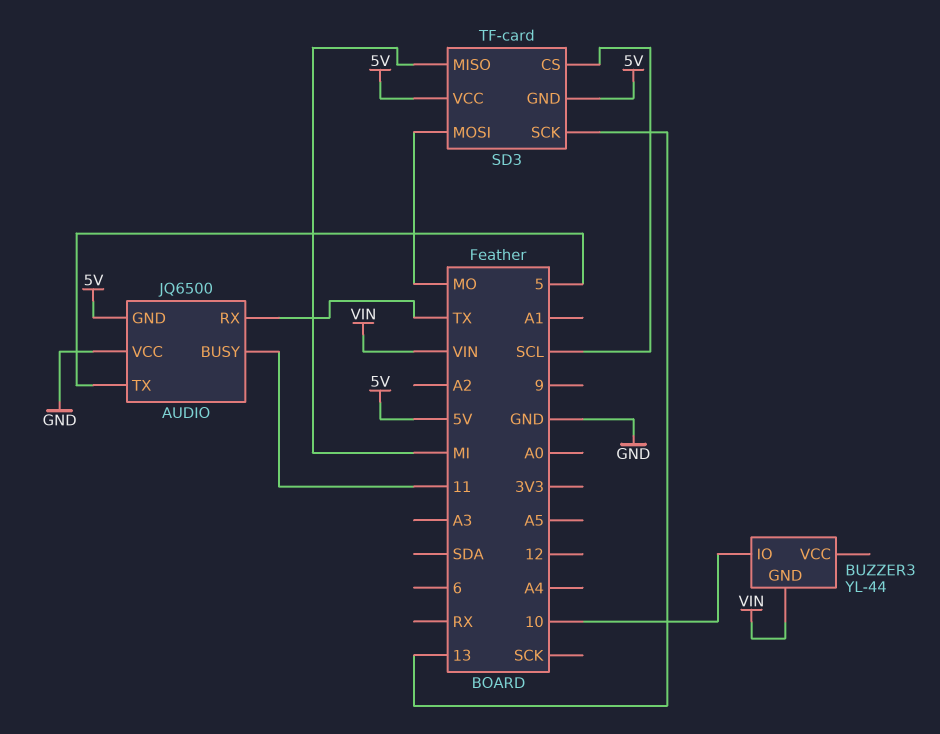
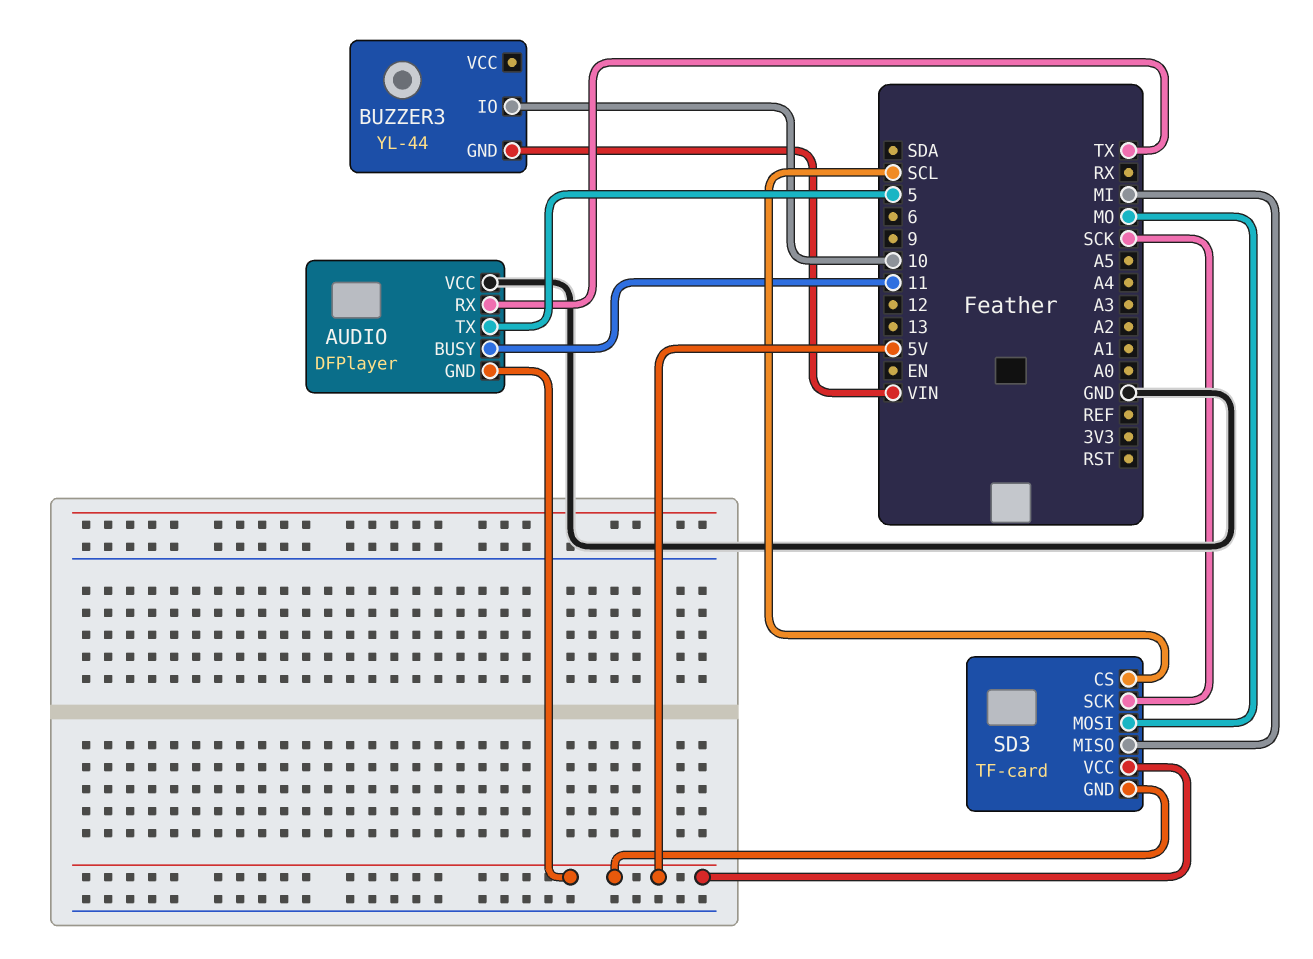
AUDIO: JQ6500 -> DFPlayer
SD3 pin SCK: 13 -> SCK

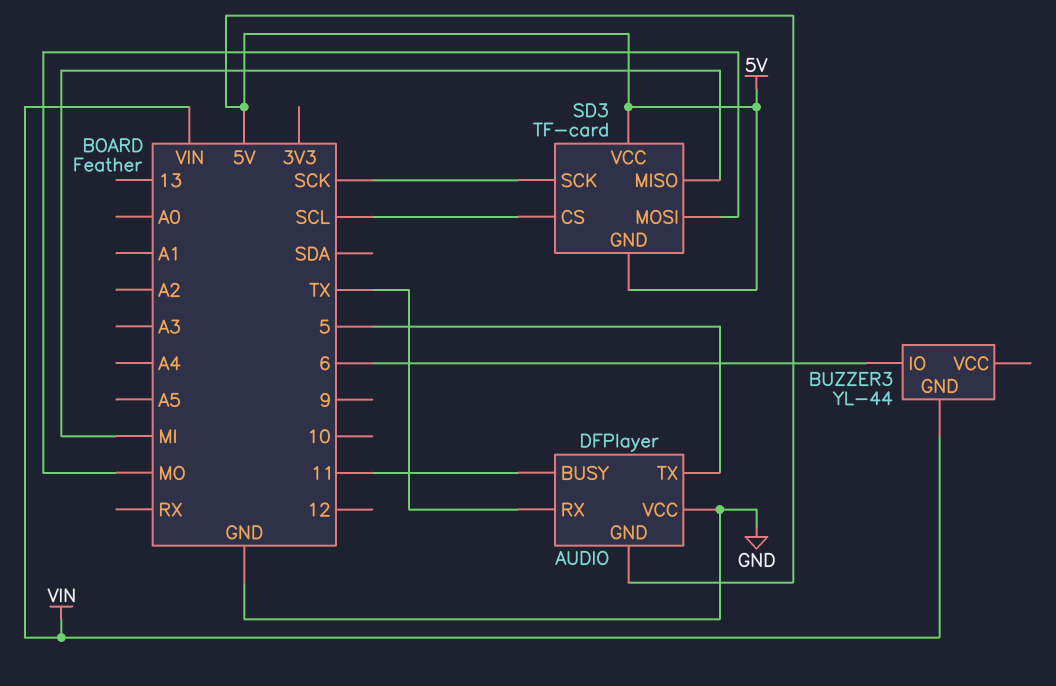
BUZZER3 pin IO: 10 -> 6

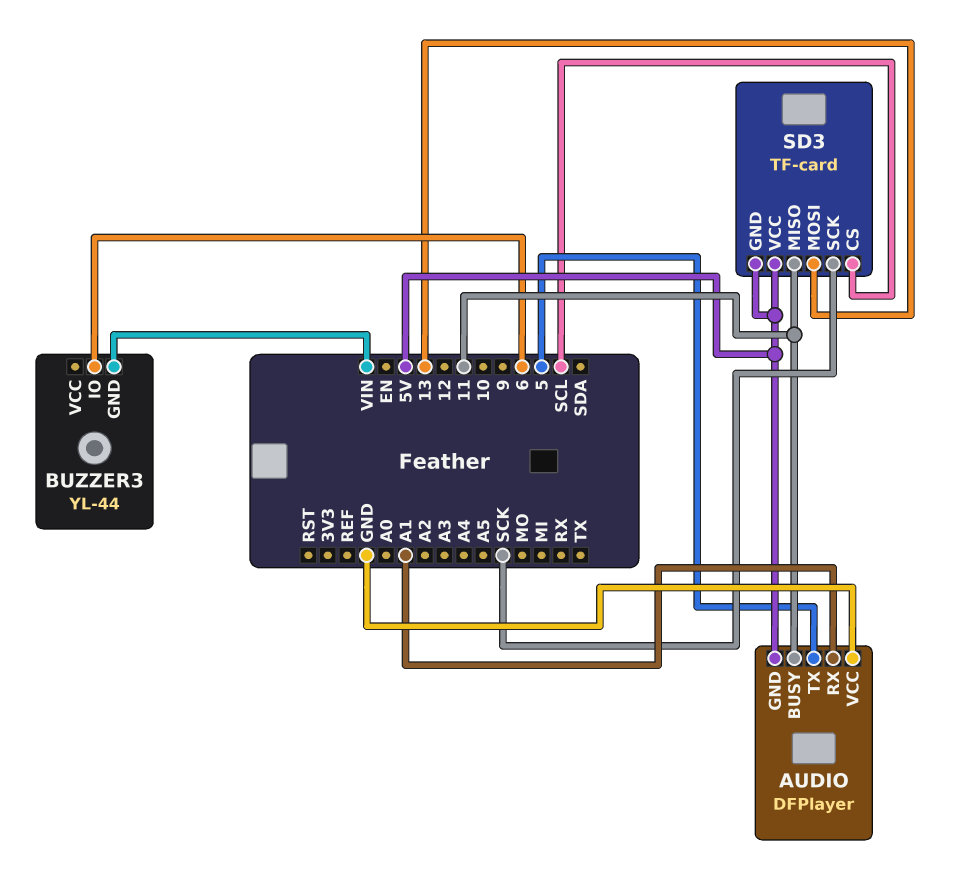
AUDIO pin RX: TX -> A1
SD3 pin MISO: MI -> 11
SD3 pin MOSI: MO -> 13

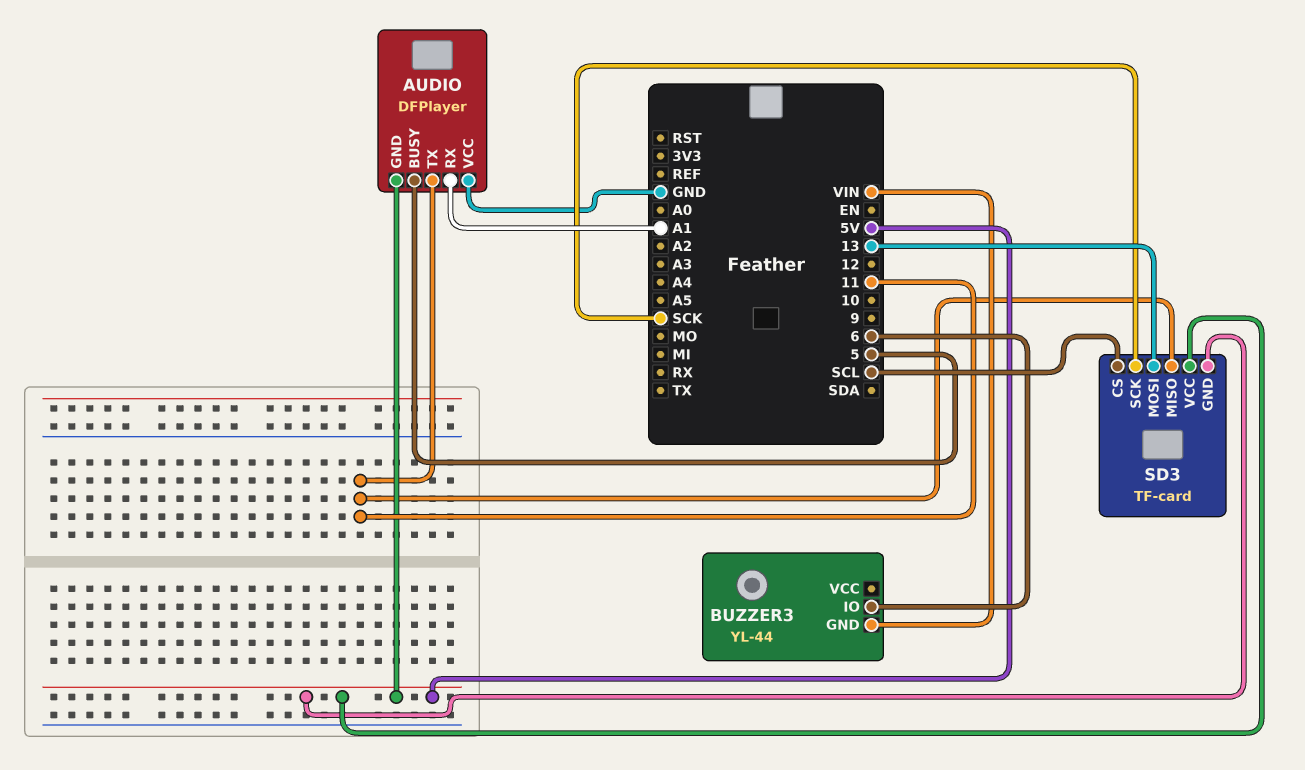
AUDIO pin BUSY: 11 -> 5
AUDIO pin TX: 5 -> 11

